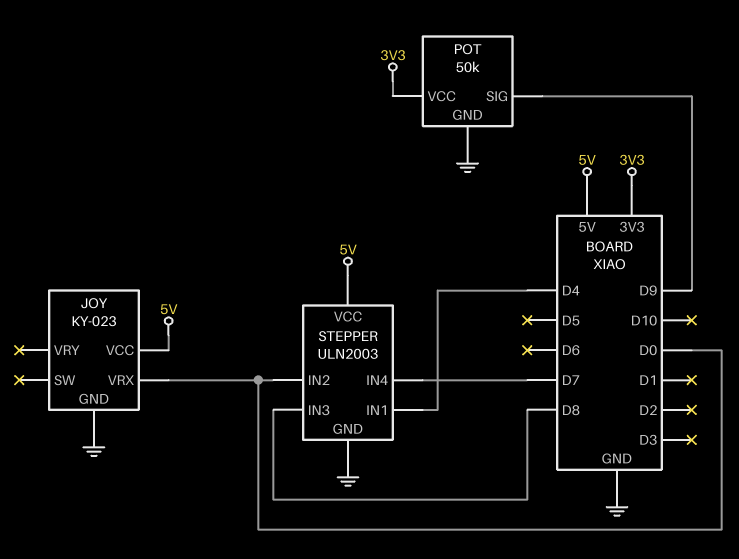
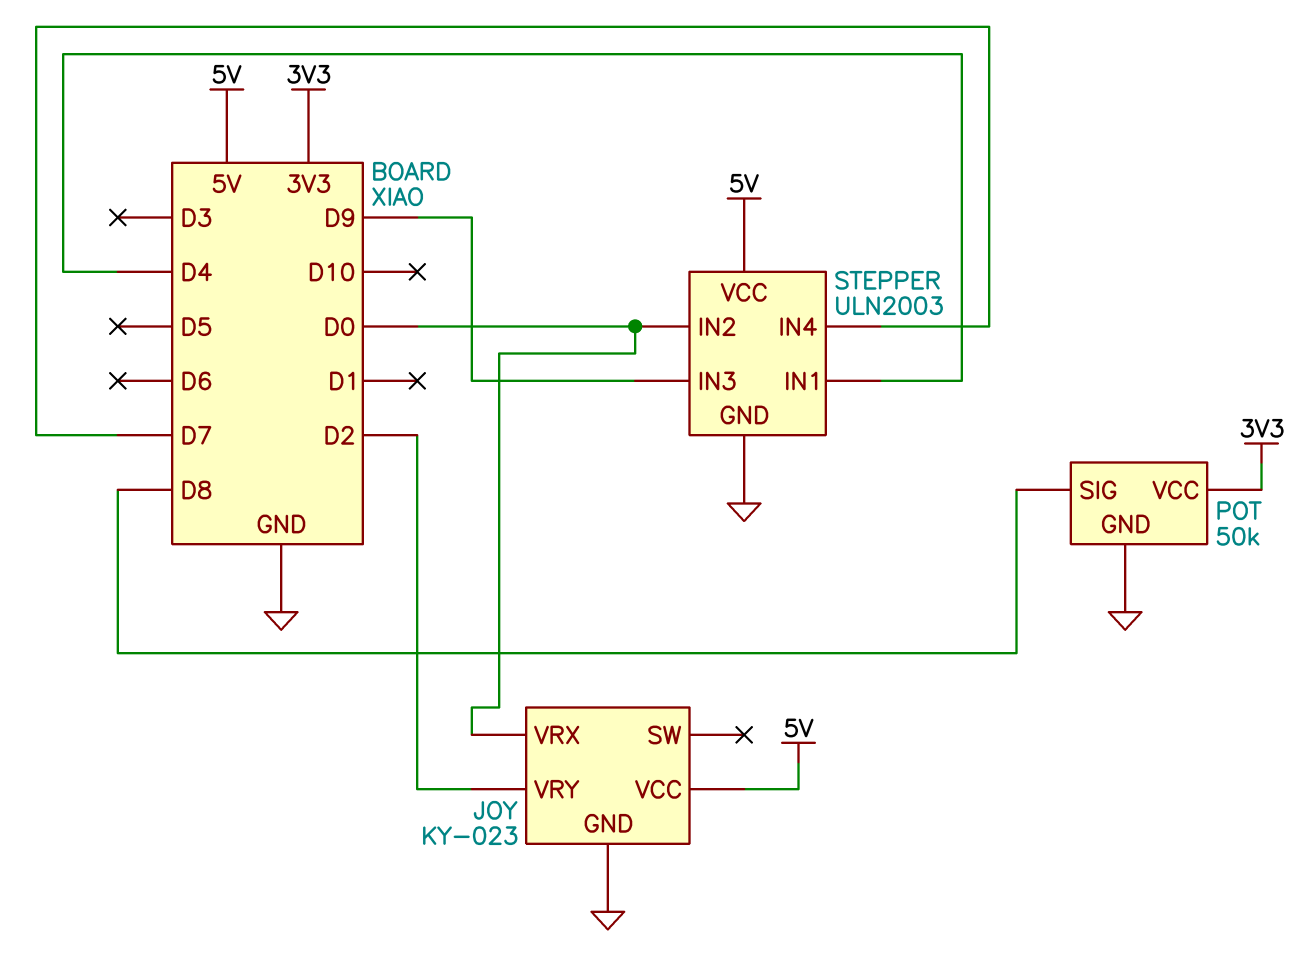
JOY pin VRY: none -> D2
POT pin SIG: D9 -> D8
STEPPER pin IN3: D8 -> D9

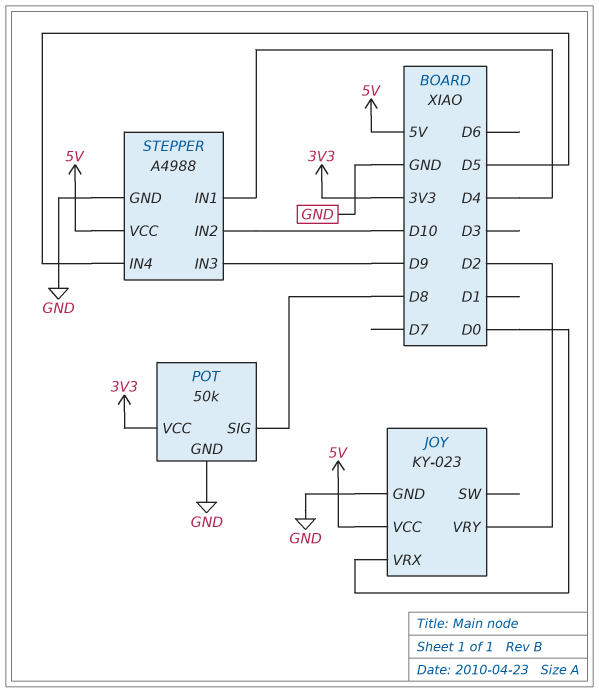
STEPPER: ULN2003 -> A4988
STEPPER pin IN2: D0 -> D10
STEPPER pin IN4: D7 -> D5

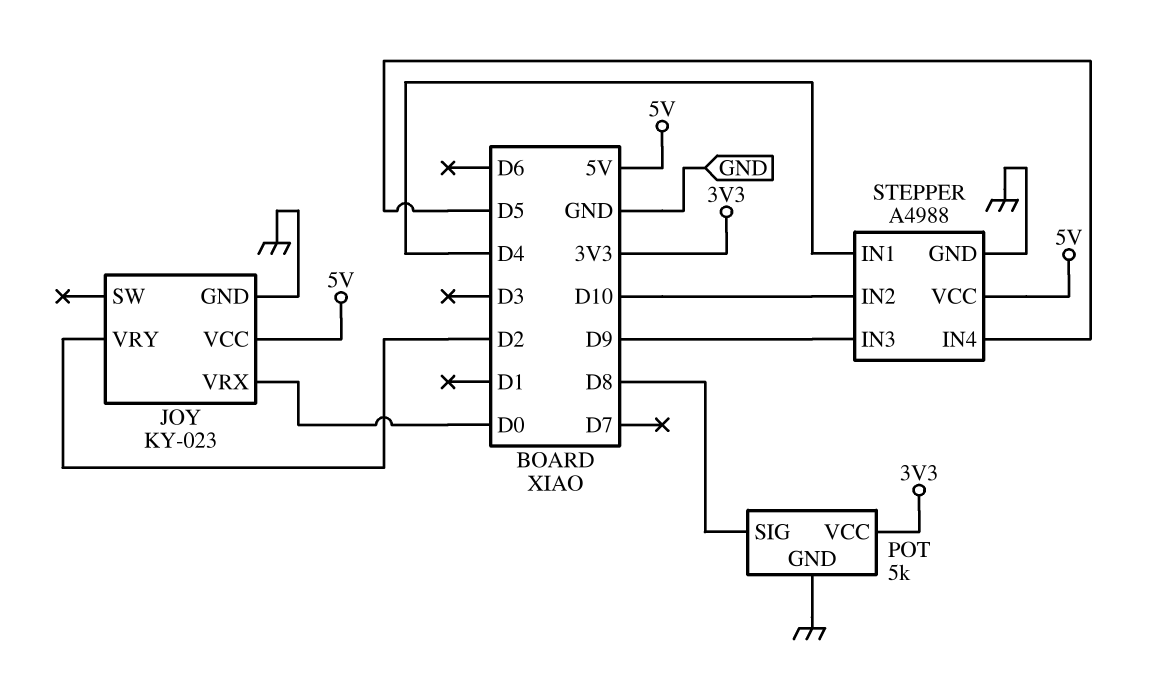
POT: 50k -> 5k

